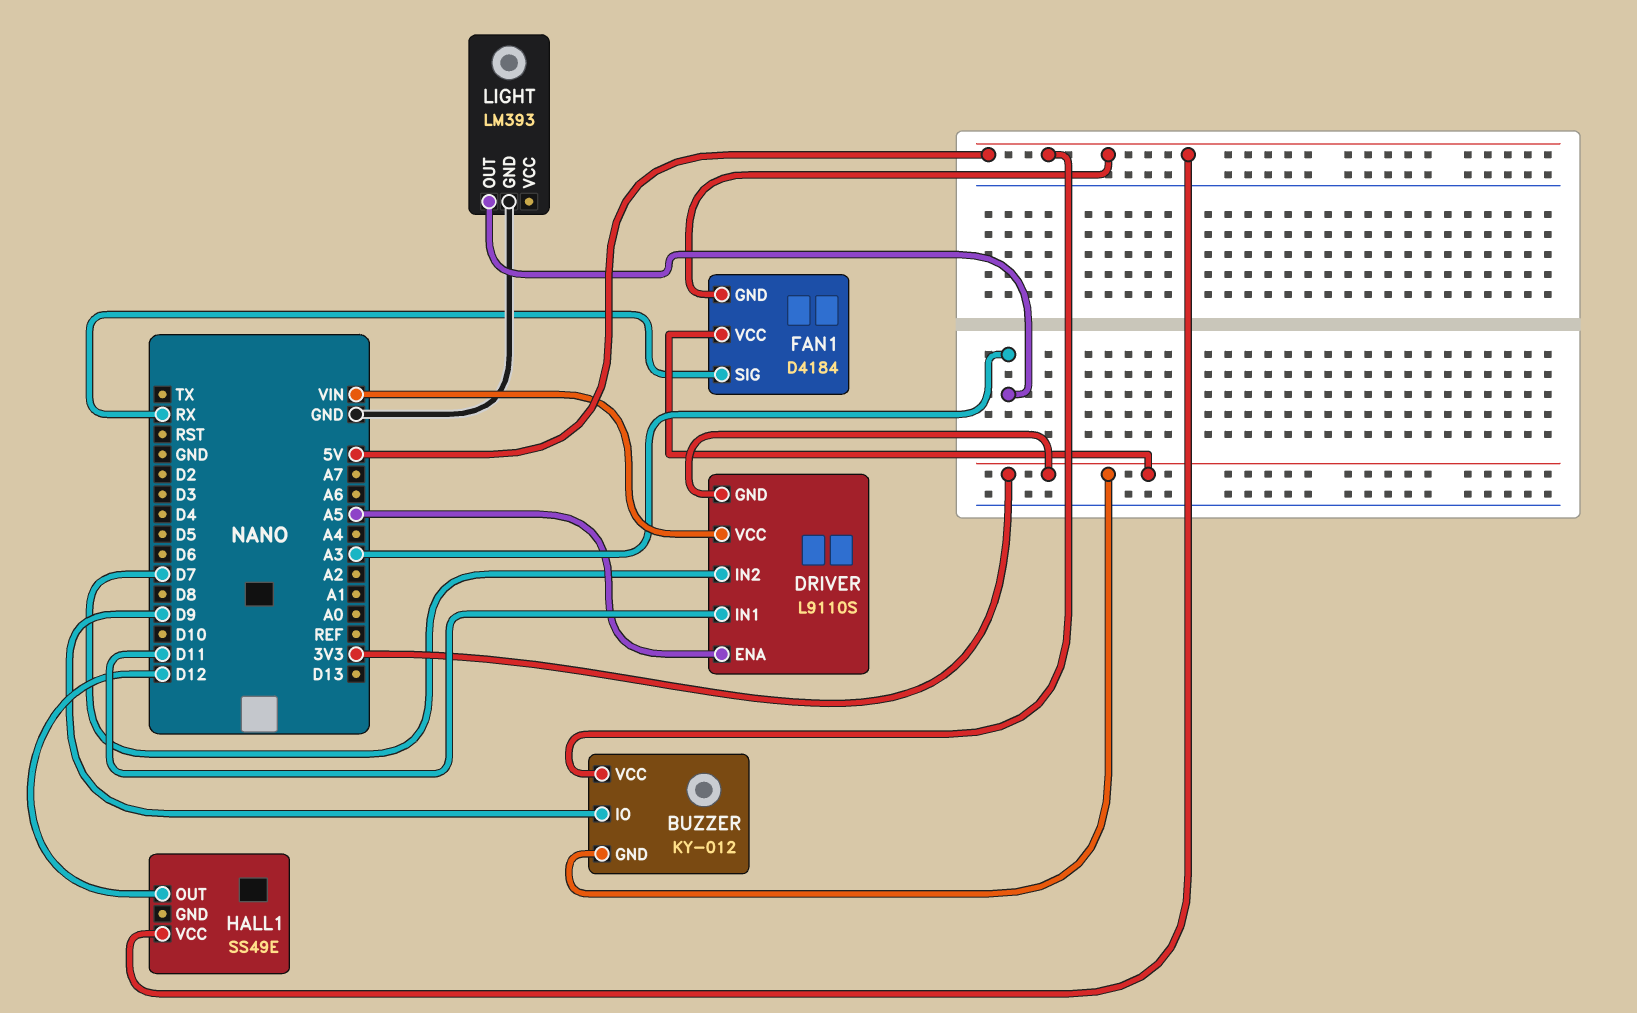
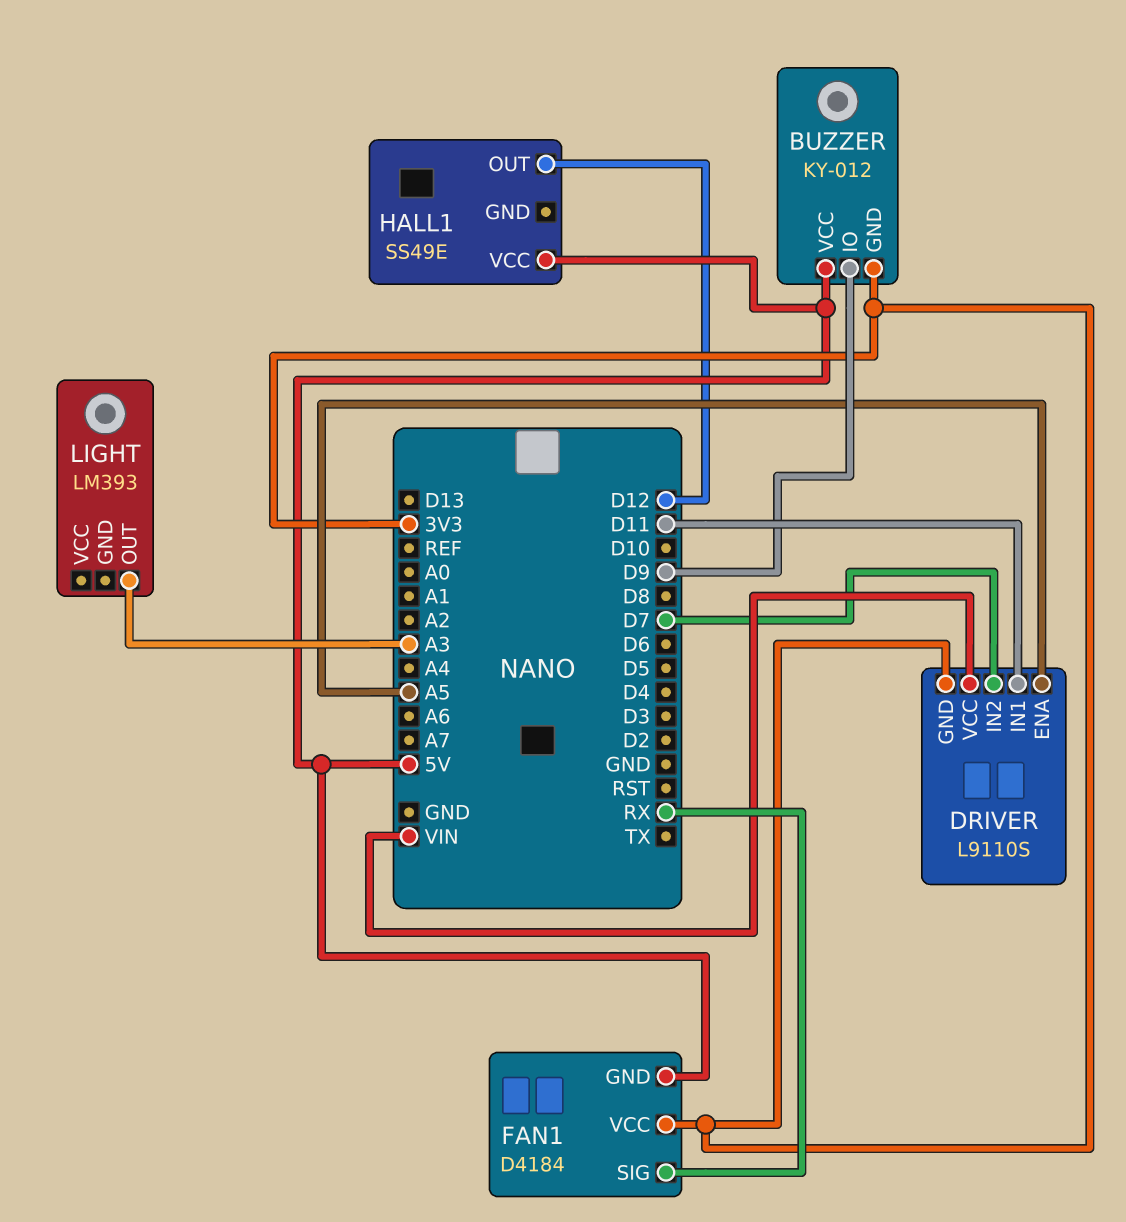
LIGHT pin GND: GND -> none

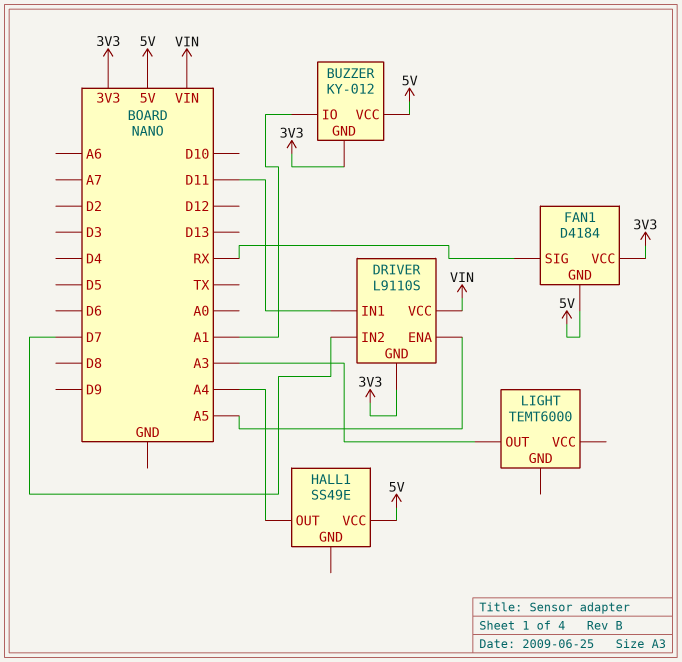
BUZZER pin IO: D9 -> A1
HALL1 pin OUT: D12 -> A4
LIGHT: LM393 -> TEMT6000

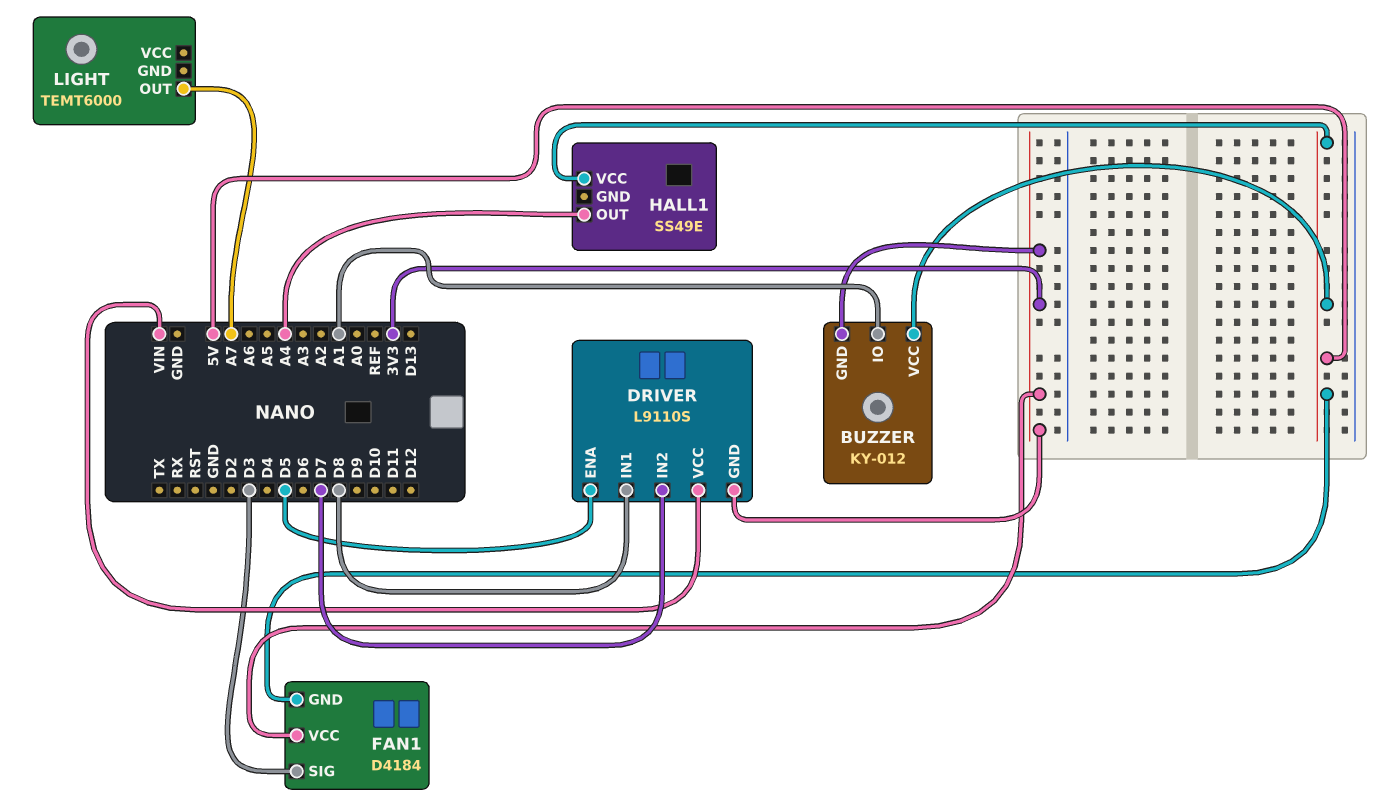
DRIVER pin ENA: A5 -> D5
DRIVER pin IN1: D11 -> D8
FAN1 pin SIG: RX -> D3
LIGHT pin OUT: A3 -> A7

